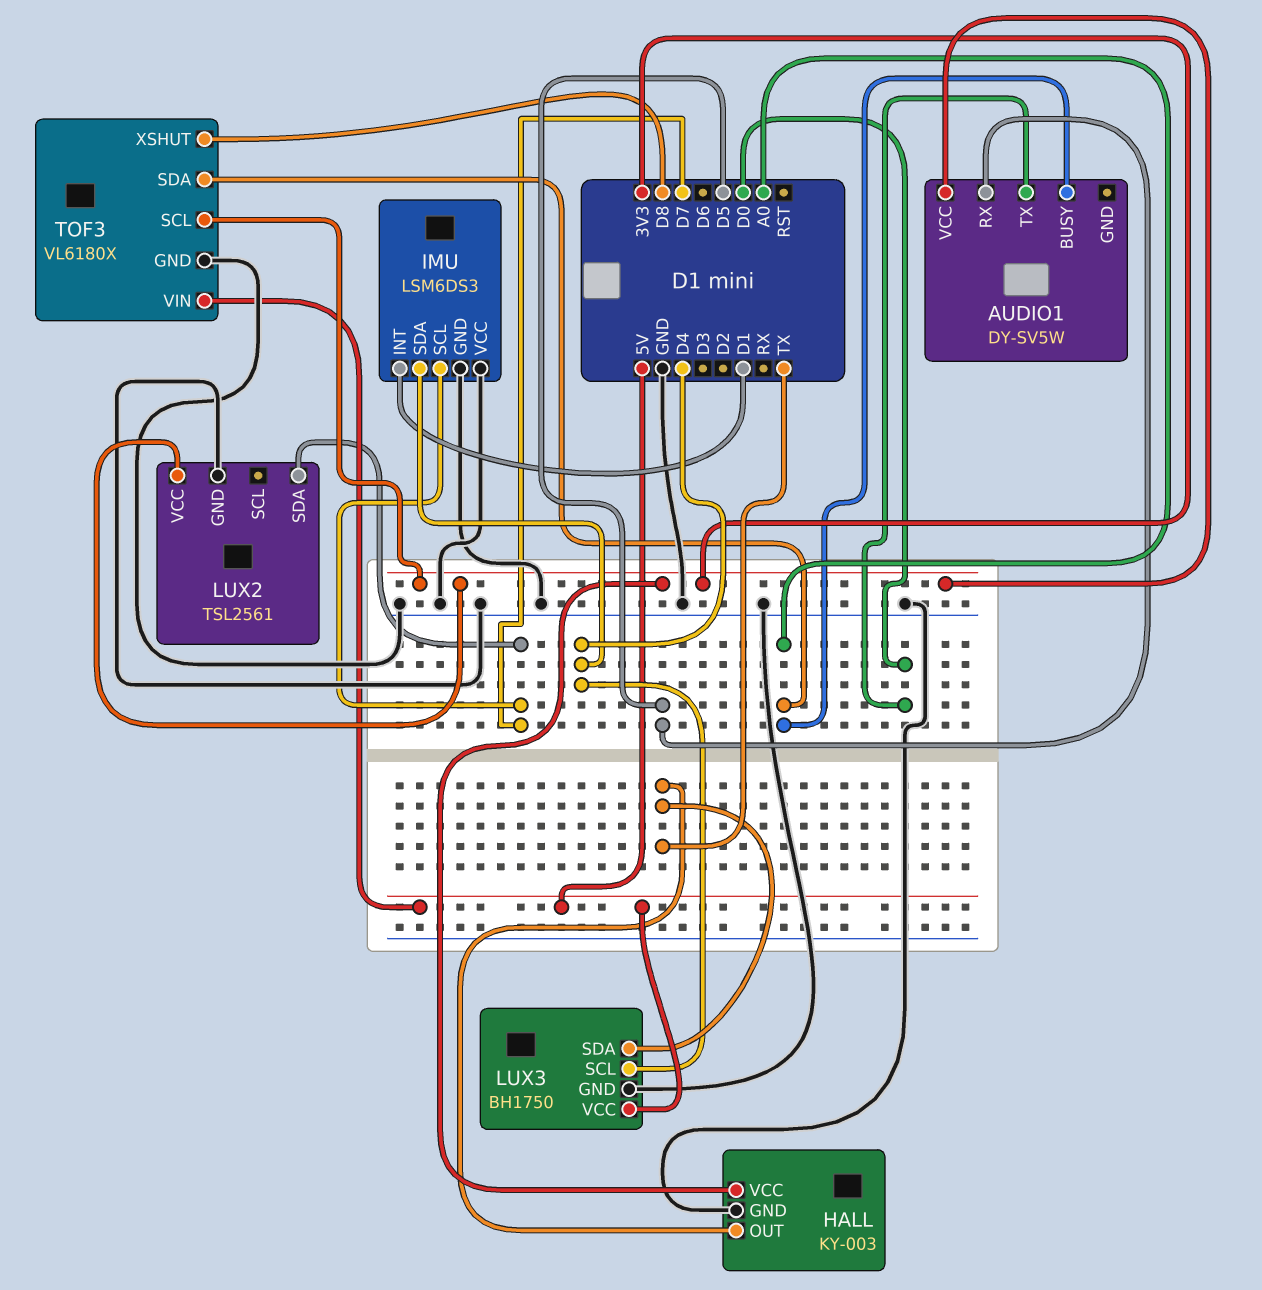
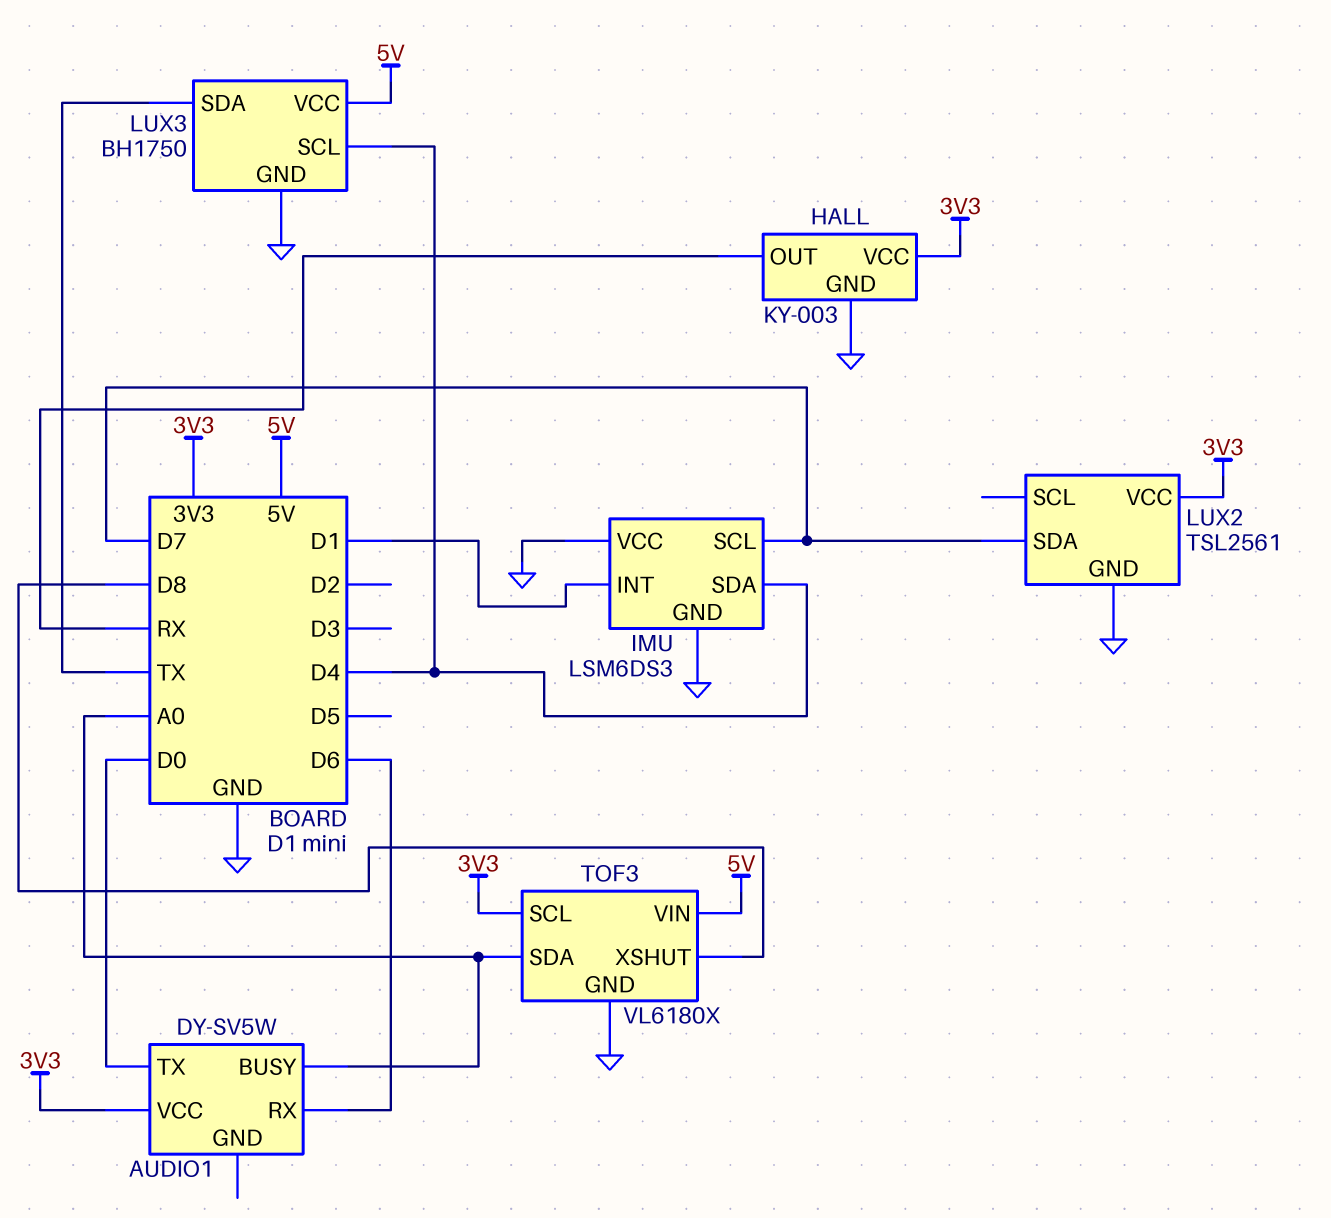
AUDIO1 pin RX: D5 -> D6
HALL pin OUT: TX -> RX

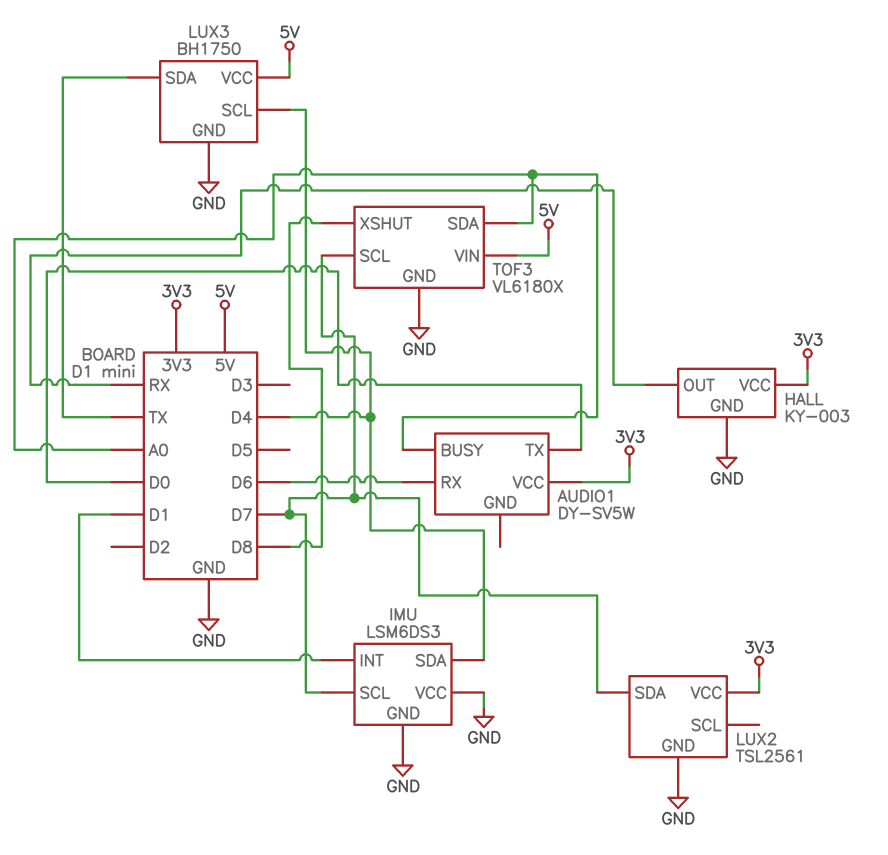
TOF3 pin SCL: 3V3 -> D7

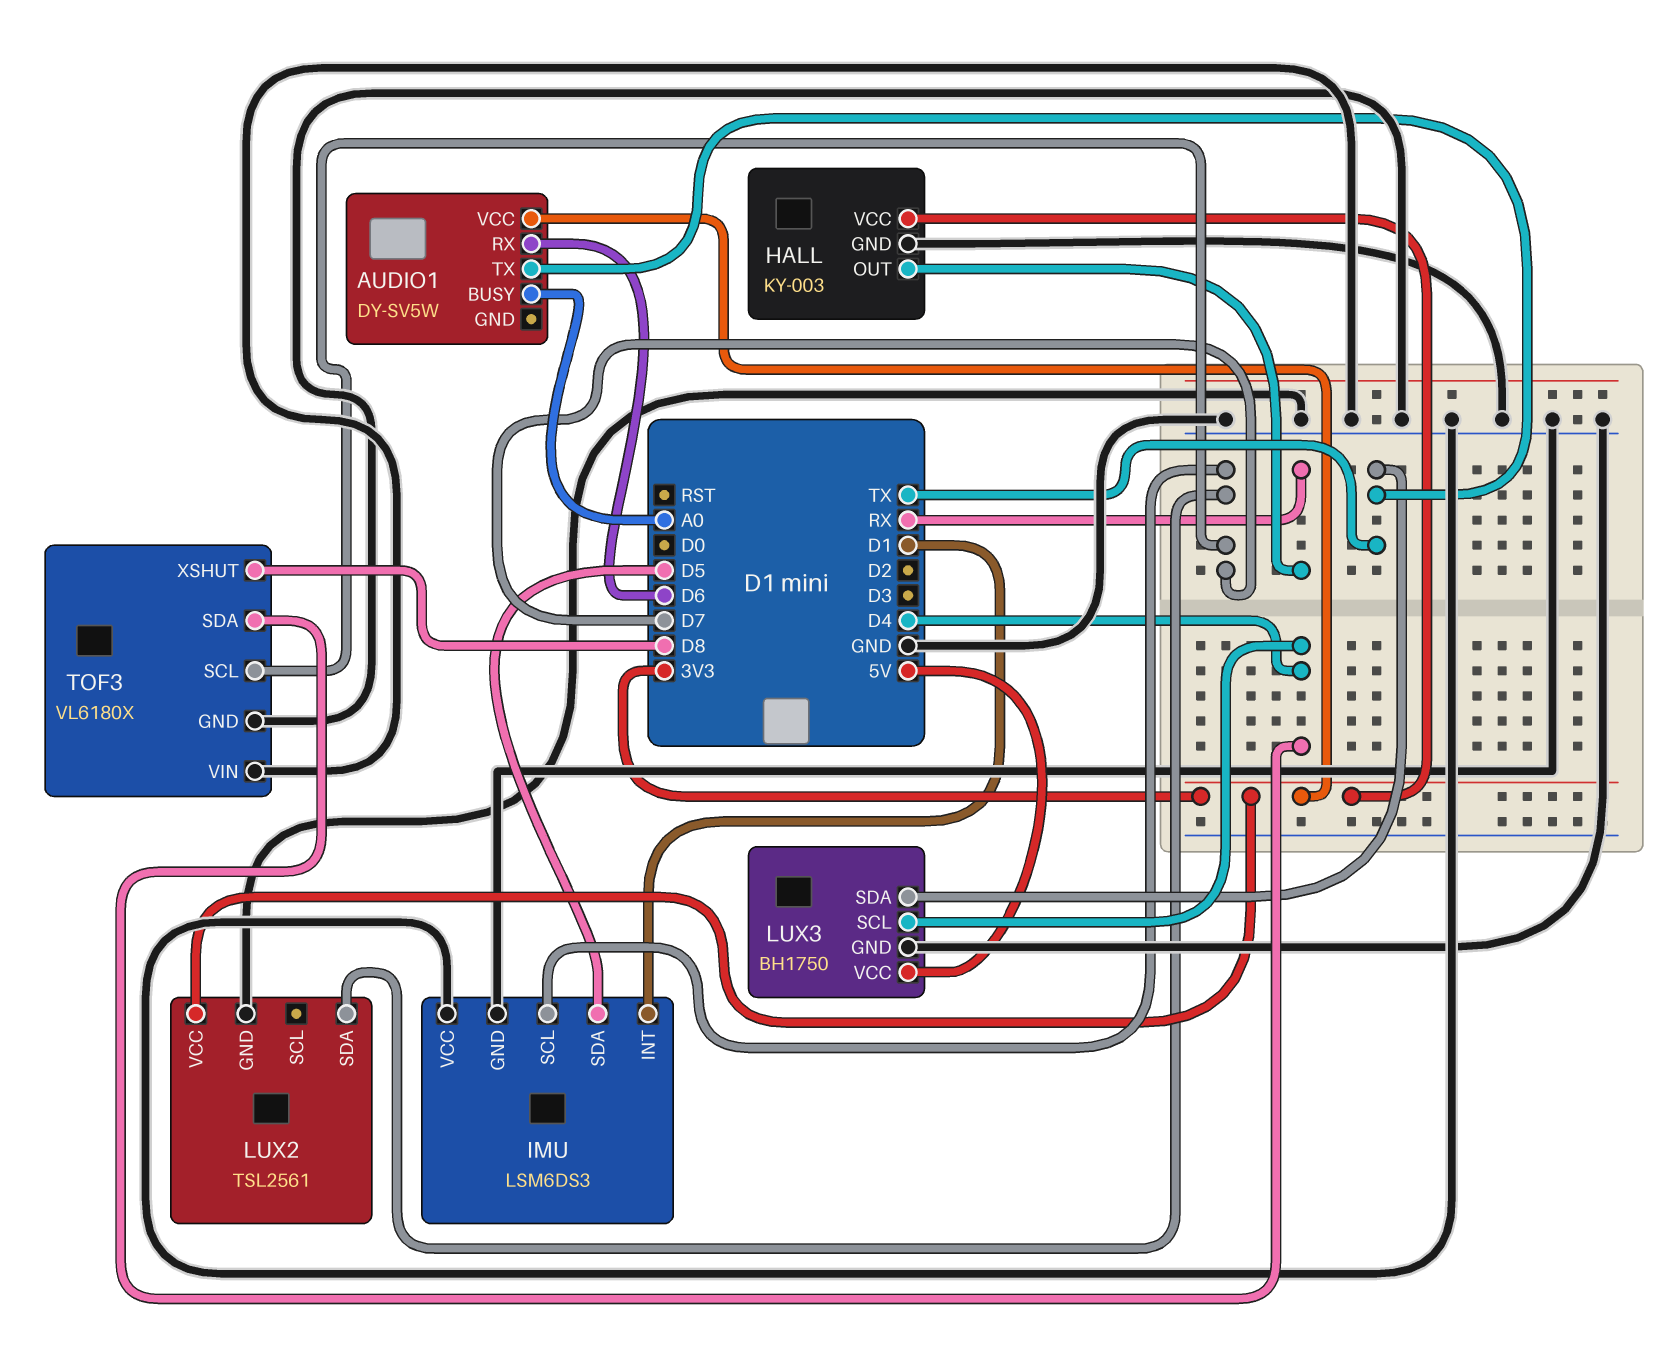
AUDIO1 pin TX: D0 -> TX
IMU pin SDA: D4 -> D5
TOF3 pin SDA: A0 -> D4
TOF3 pin VIN: 5V -> GND

